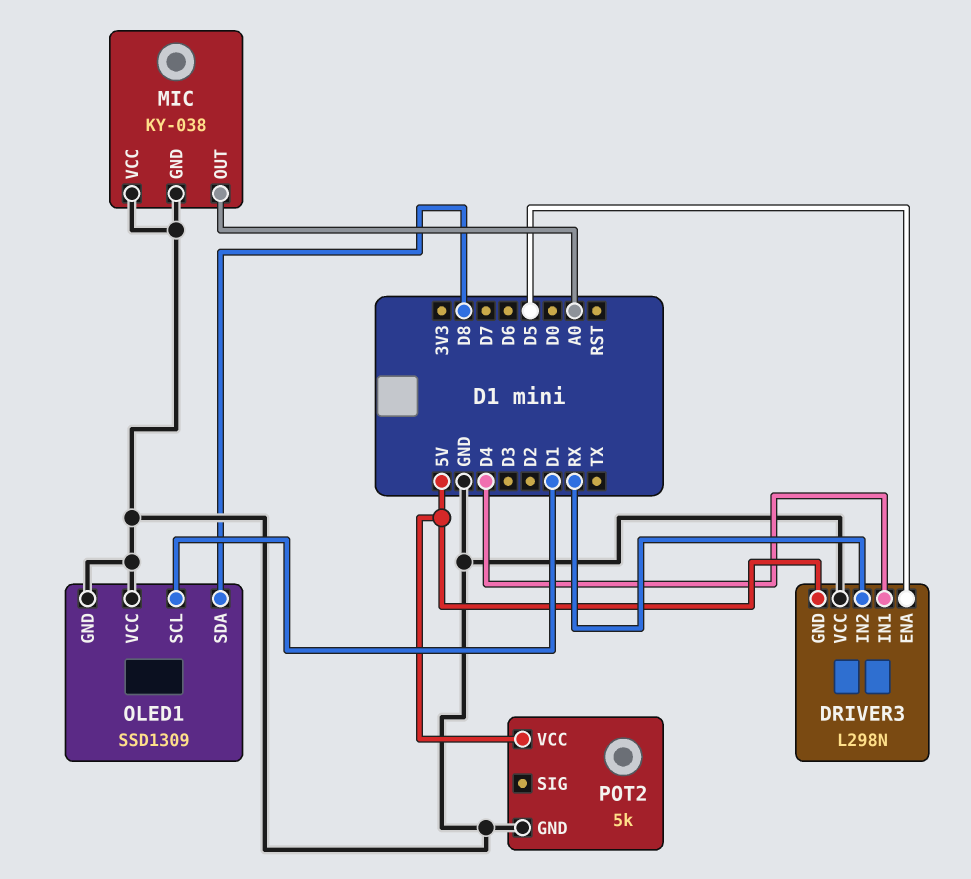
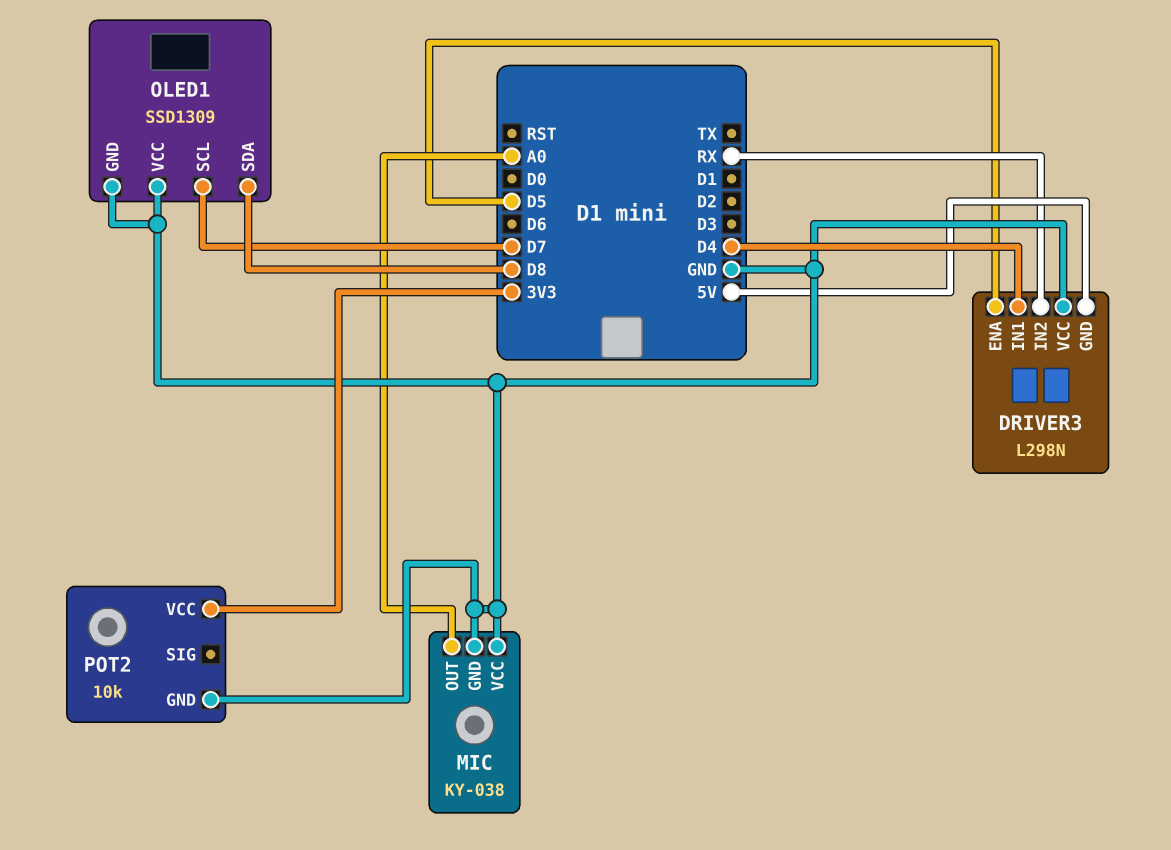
OLED1 pin SCL: D1 -> D7
POT2: 5k -> 10k
POT2 pin VCC: 5V -> 3V3

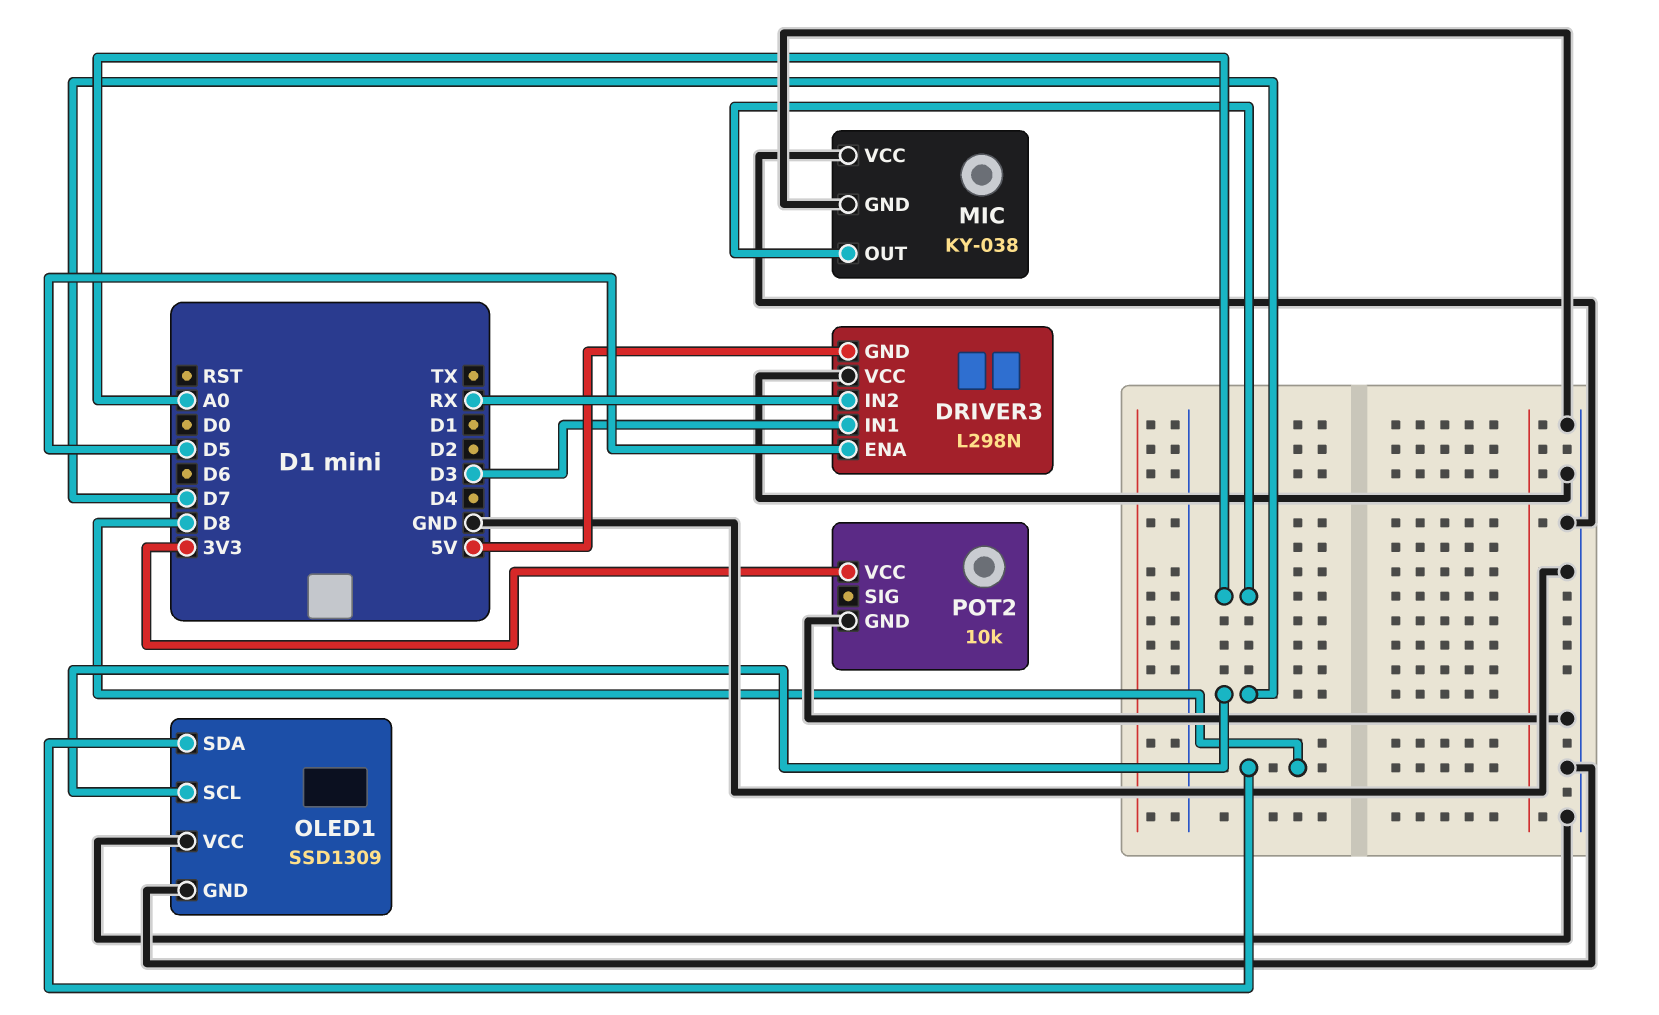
DRIVER3 pin IN1: D4 -> D3

